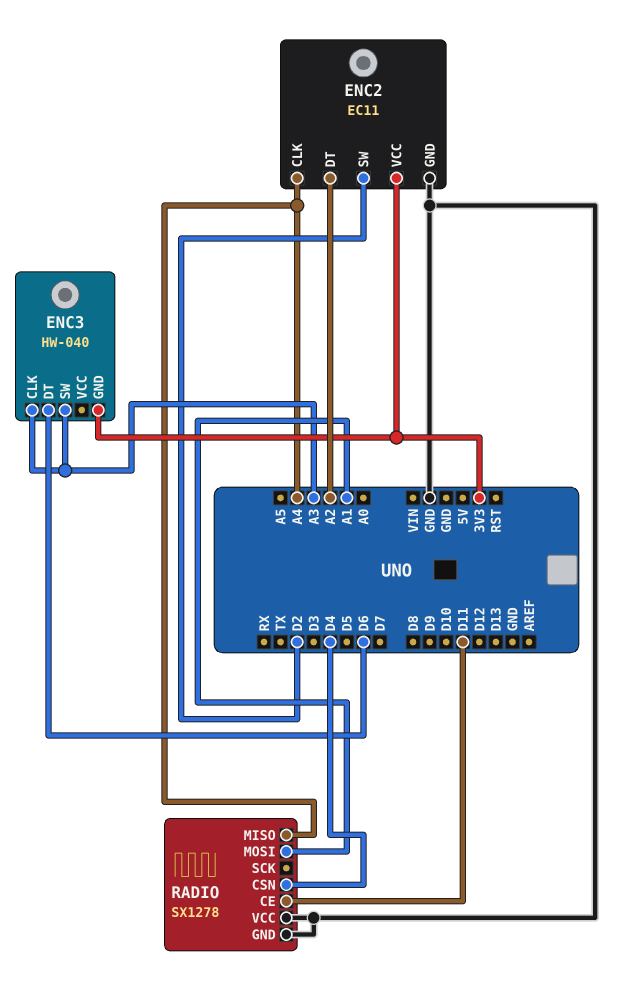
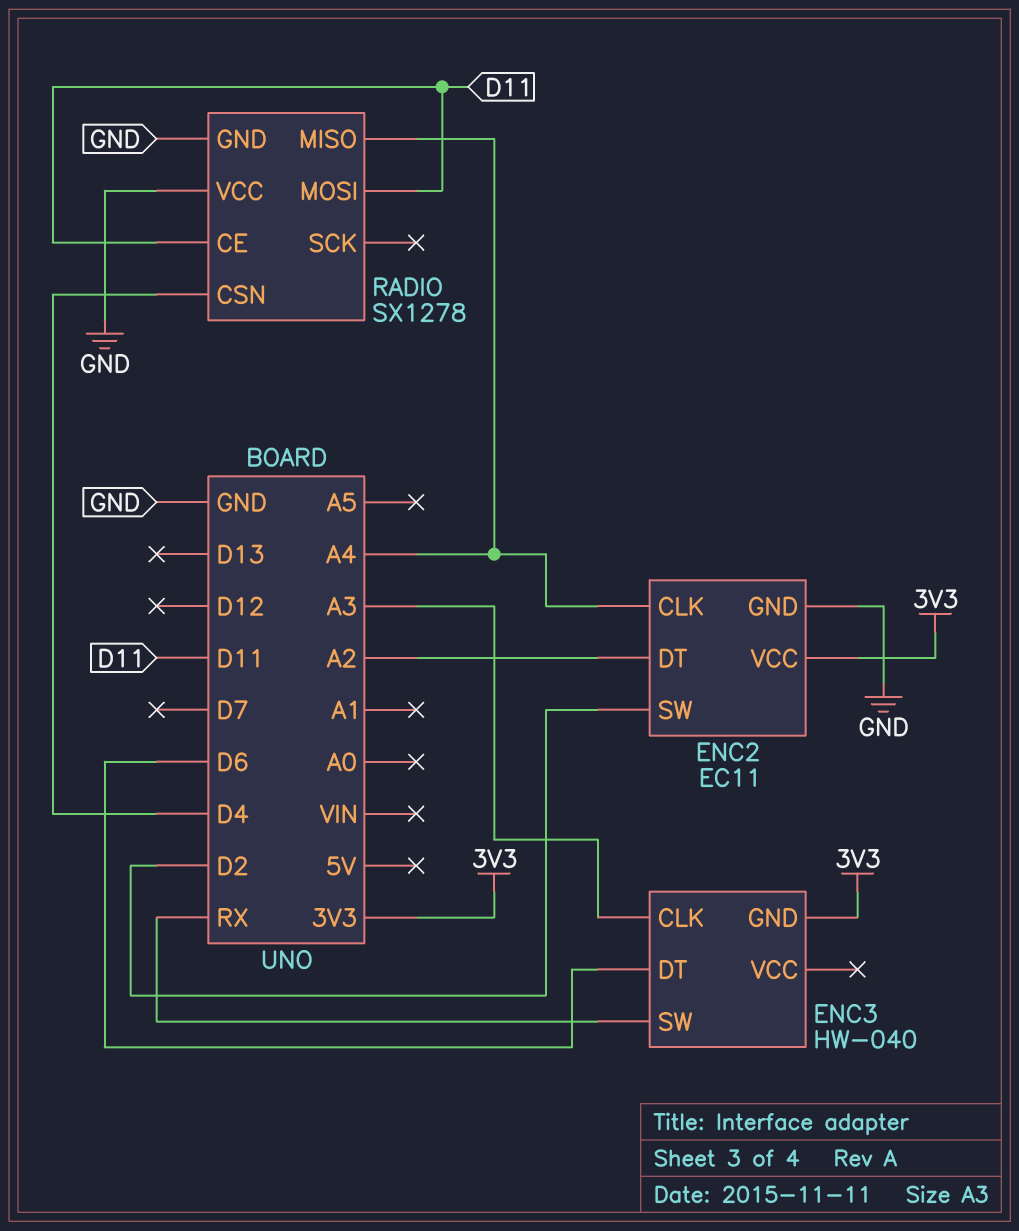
ENC3 pin SW: A3 -> RX
RADIO pin MOSI: A1 -> D11

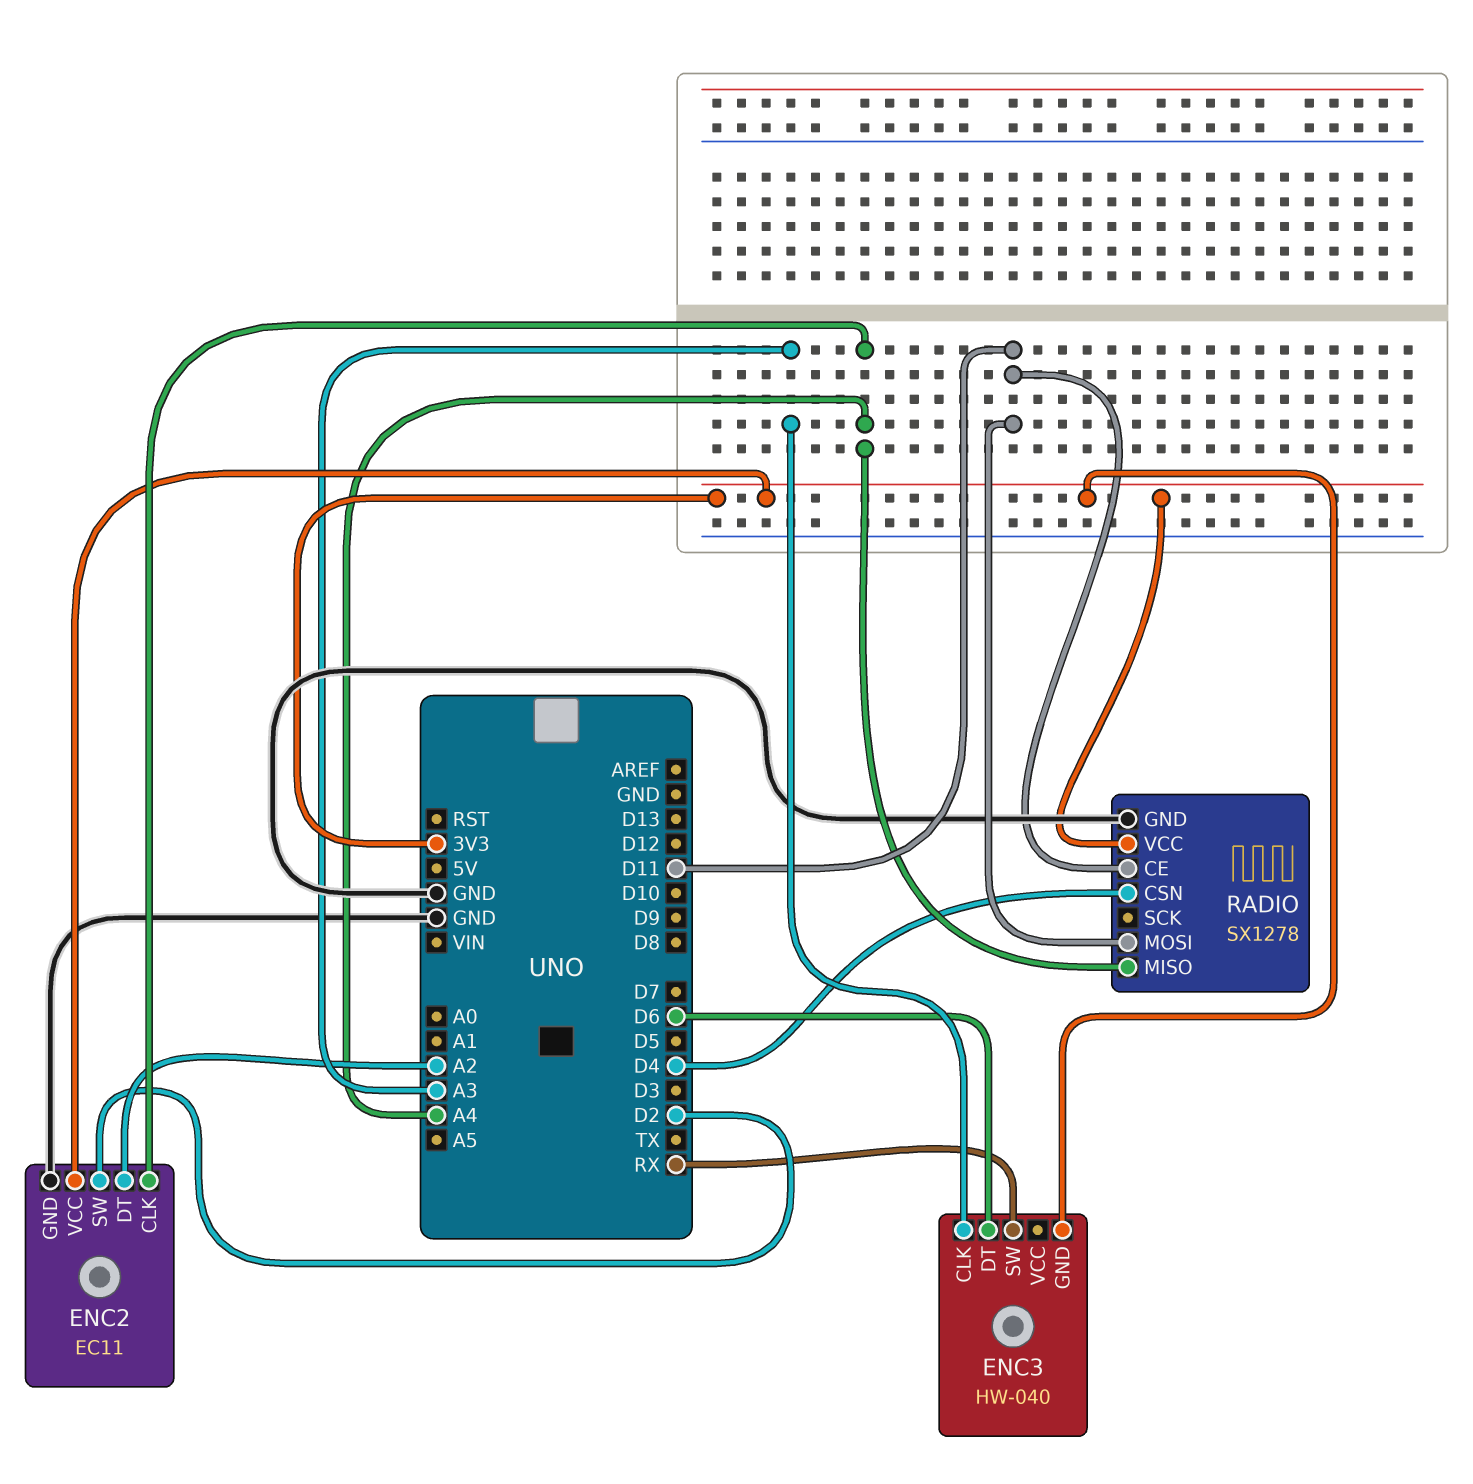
RADIO pin VCC: GND -> 3V3

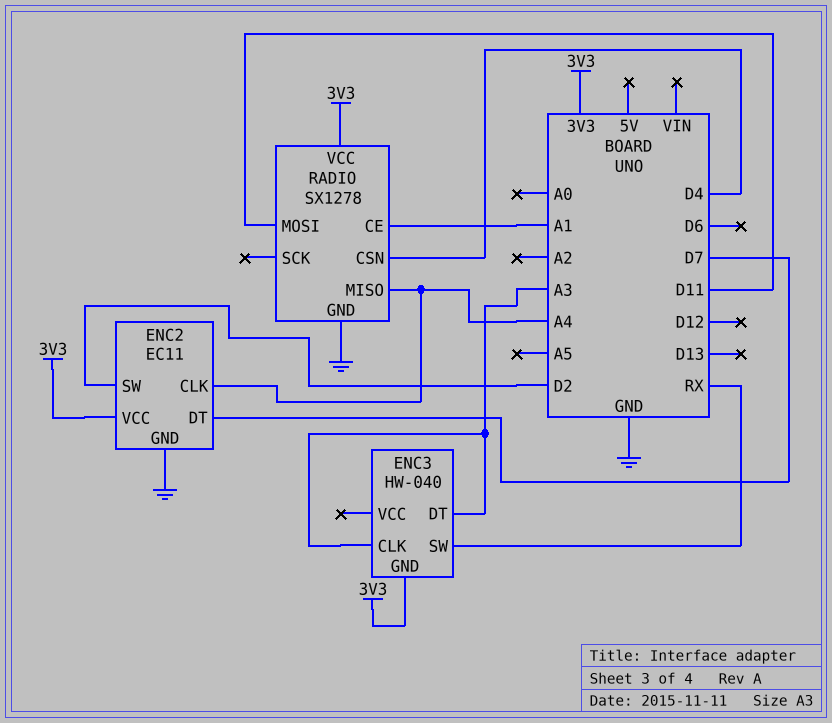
ENC2 pin DT: A2 -> D7
ENC3 pin DT: D6 -> A3
RADIO pin CE: D11 -> A1

